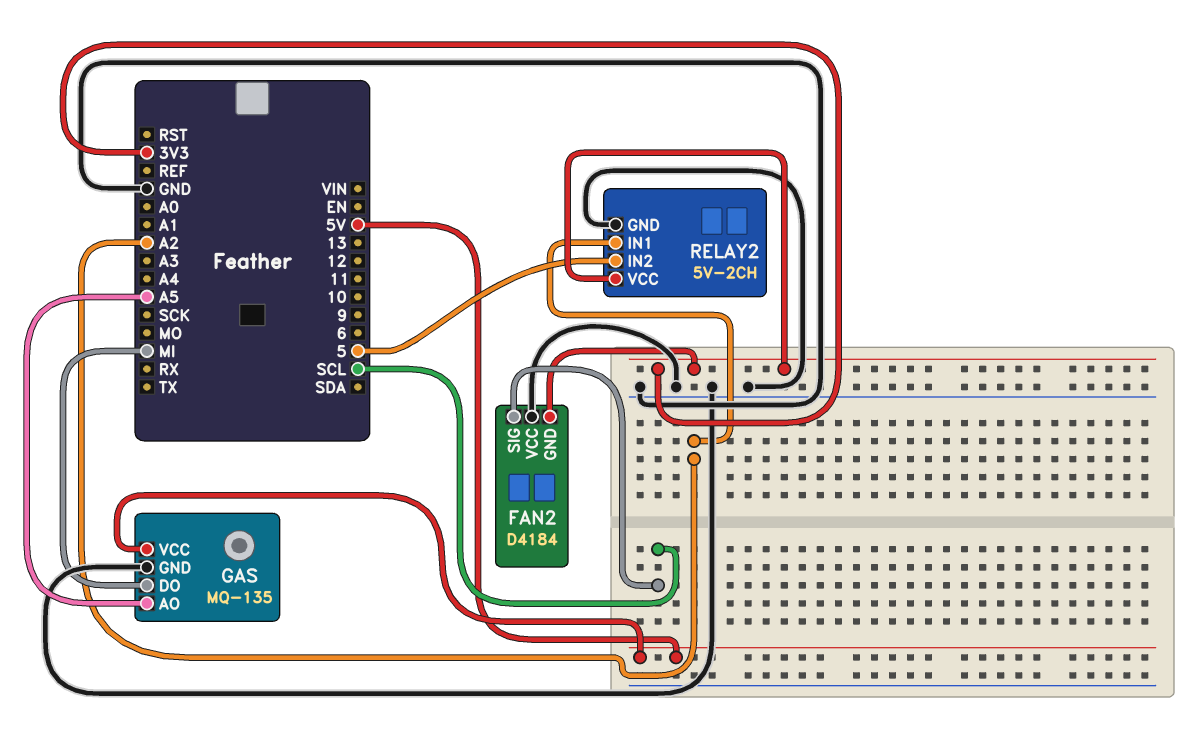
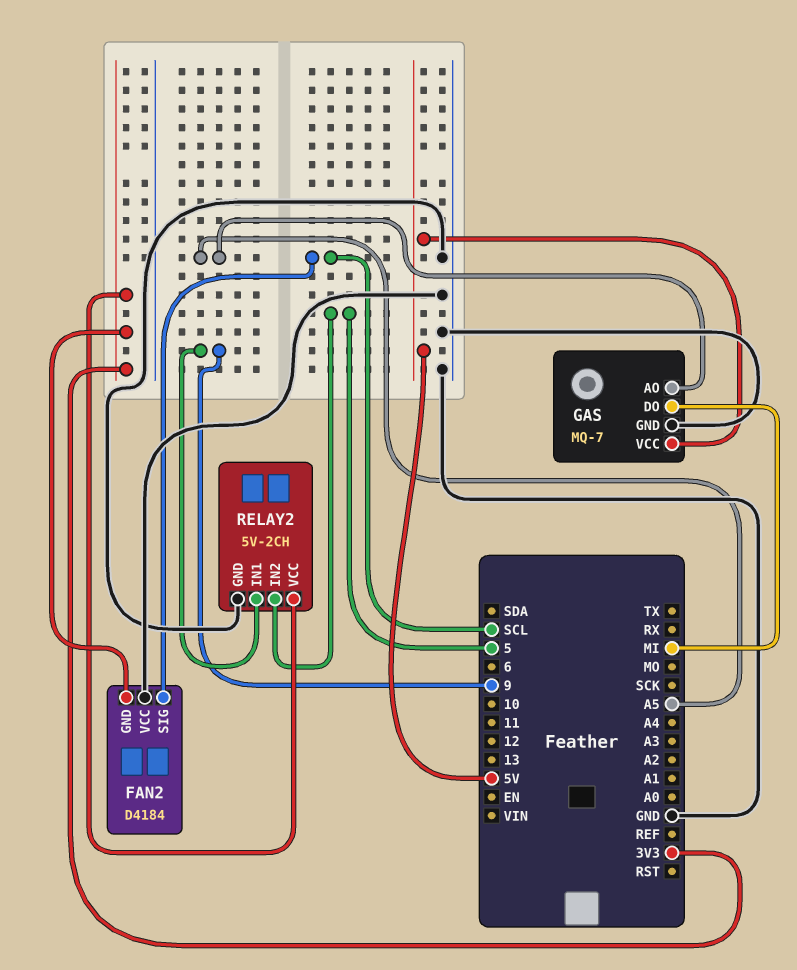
GAS: MQ-135 -> MQ-7
RELAY2 pin IN1: A2 -> 9

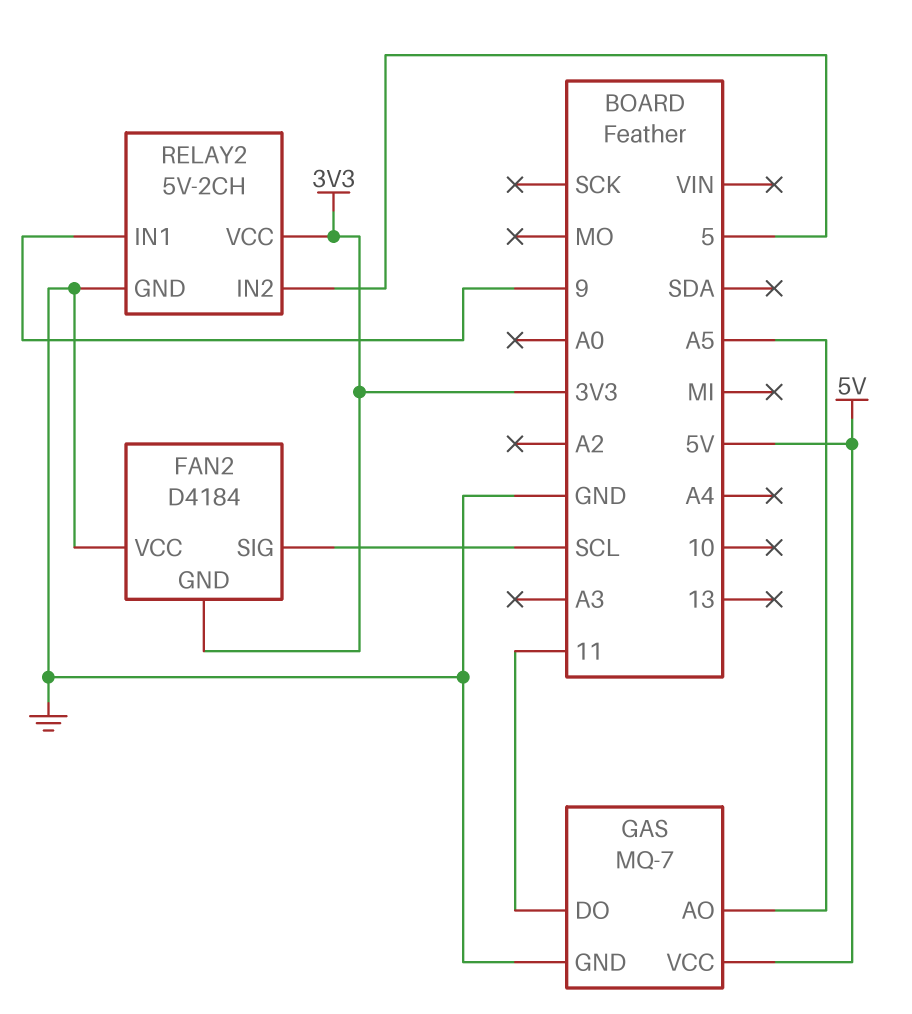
GAS pin DO: MI -> 11

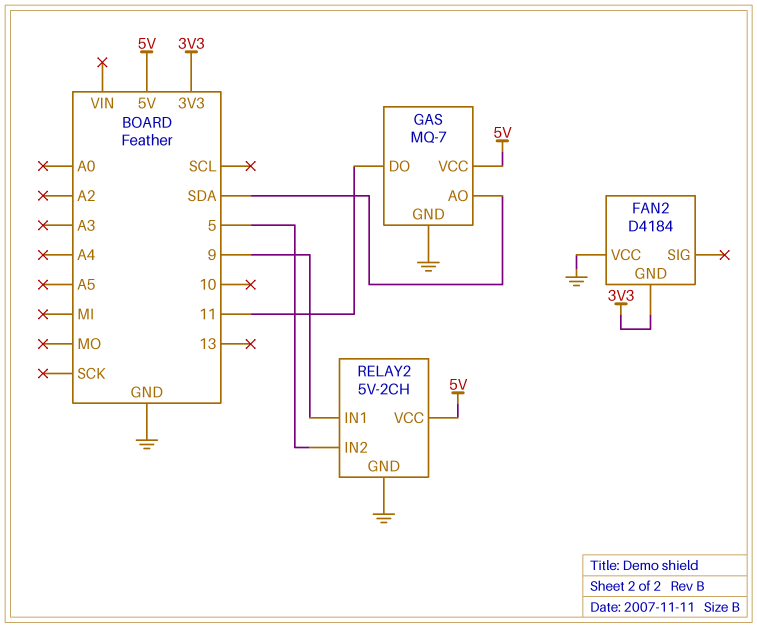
FAN2 pin SIG: SCL -> none
GAS pin AO: A5 -> SDA
RELAY2 pin VCC: 3V3 -> 5V

